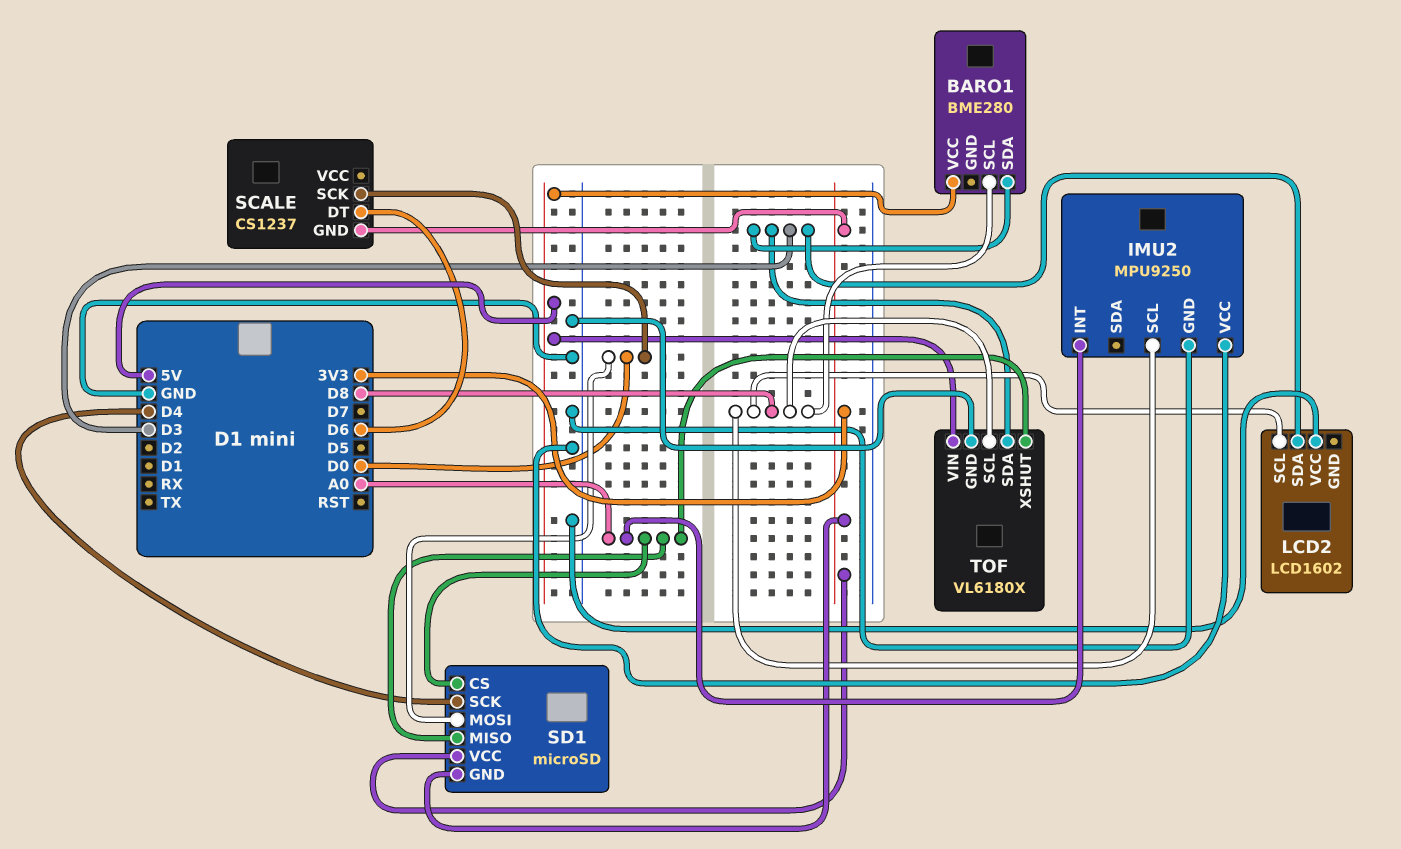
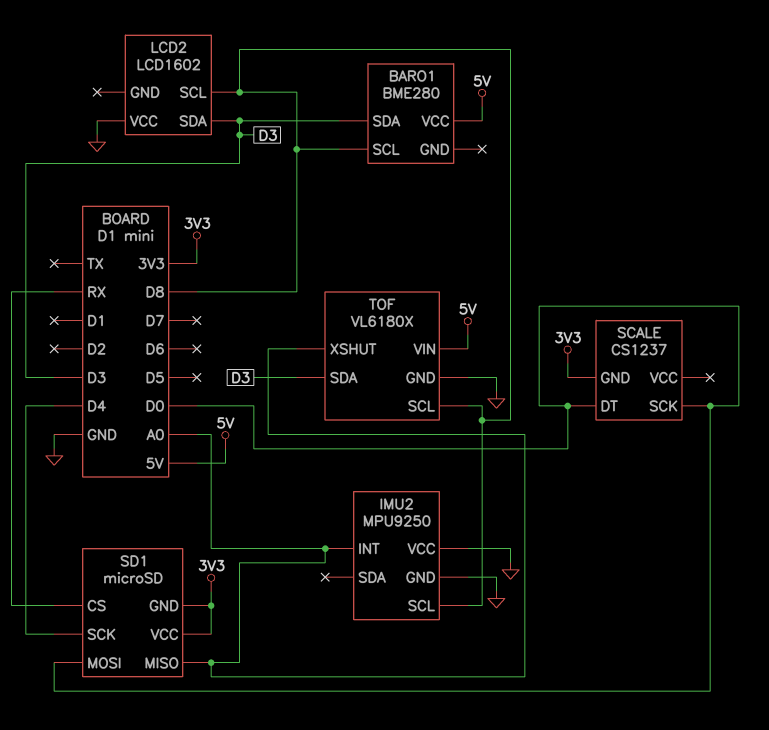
SCALE pin DT: D6 -> D0
SD1 pin CS: A0 -> RX

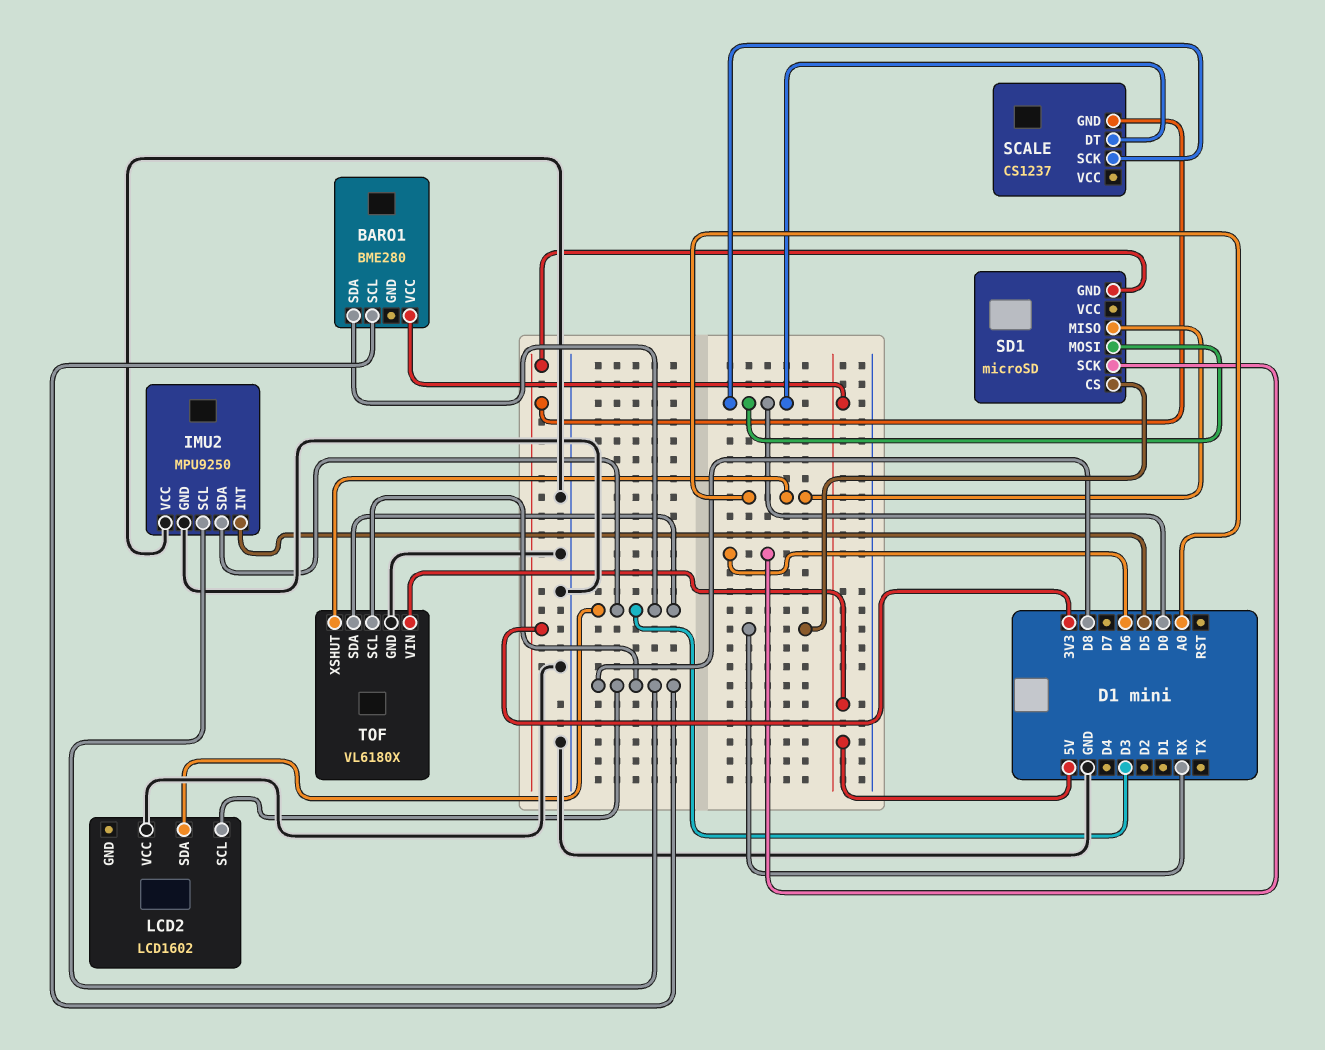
IMU2 pin INT: A0 -> D5
IMU2 pin SDA: none -> D3
SD1 pin SCK: D4 -> D6
SD1 pin VCC: 3V3 -> none

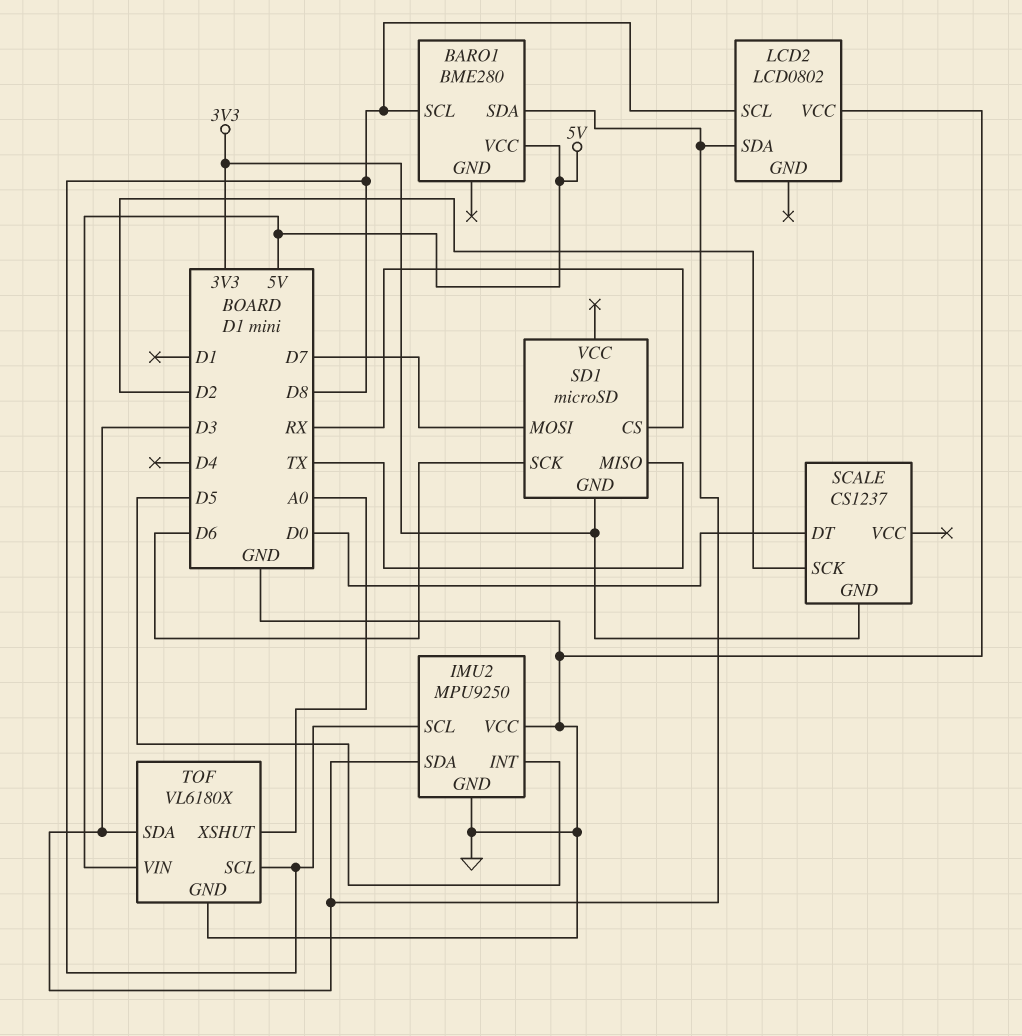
LCD2: LCD1602 -> LCD0802
SCALE pin SCK: D0 -> D2
SD1 pin MISO: A0 -> TX
SD1 pin MOSI: D0 -> D7

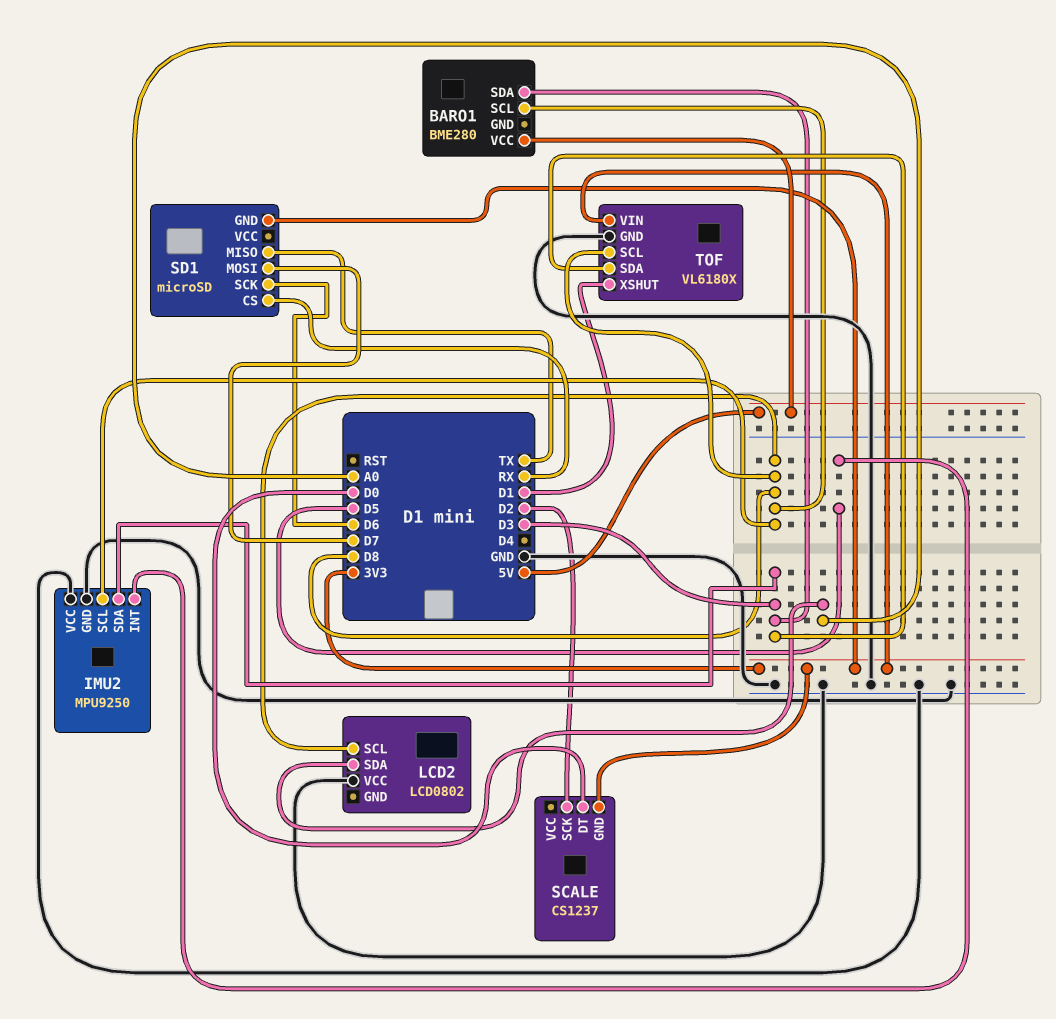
LCD2 pin SDA: D3 -> A0
TOF pin VIN: 5V -> 3V3
TOF pin XSHUT: A0 -> D1

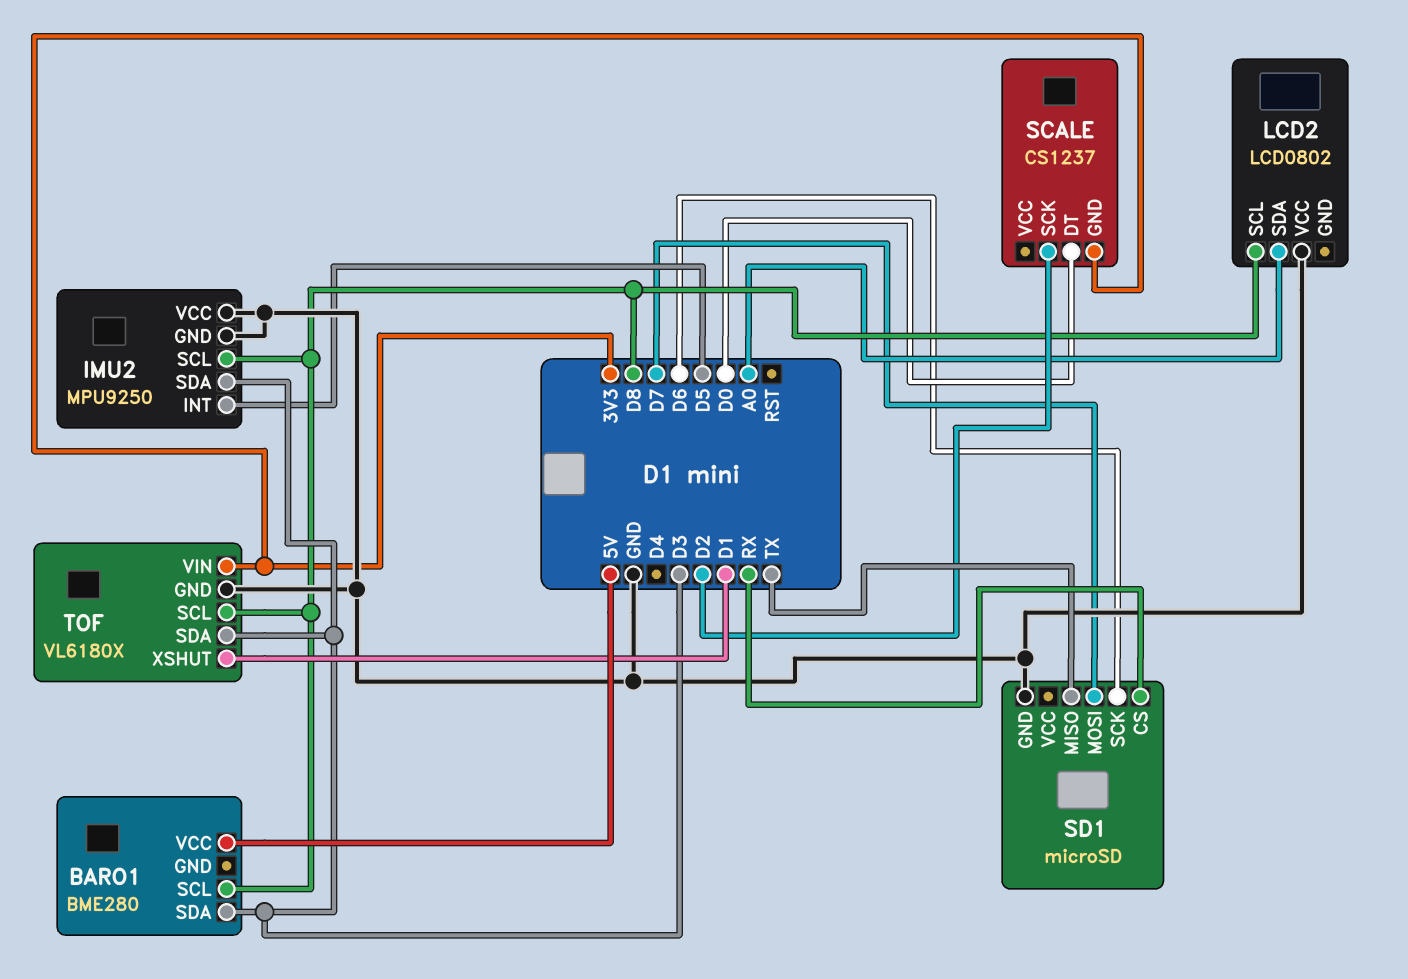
SD1 pin GND: 3V3 -> GND

